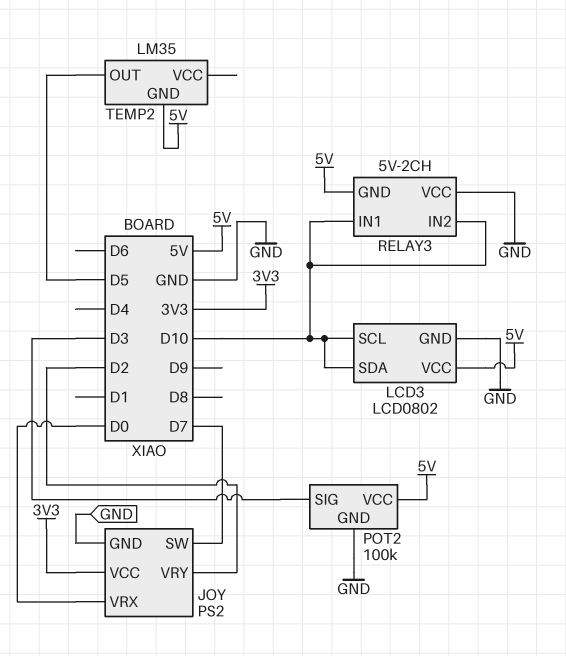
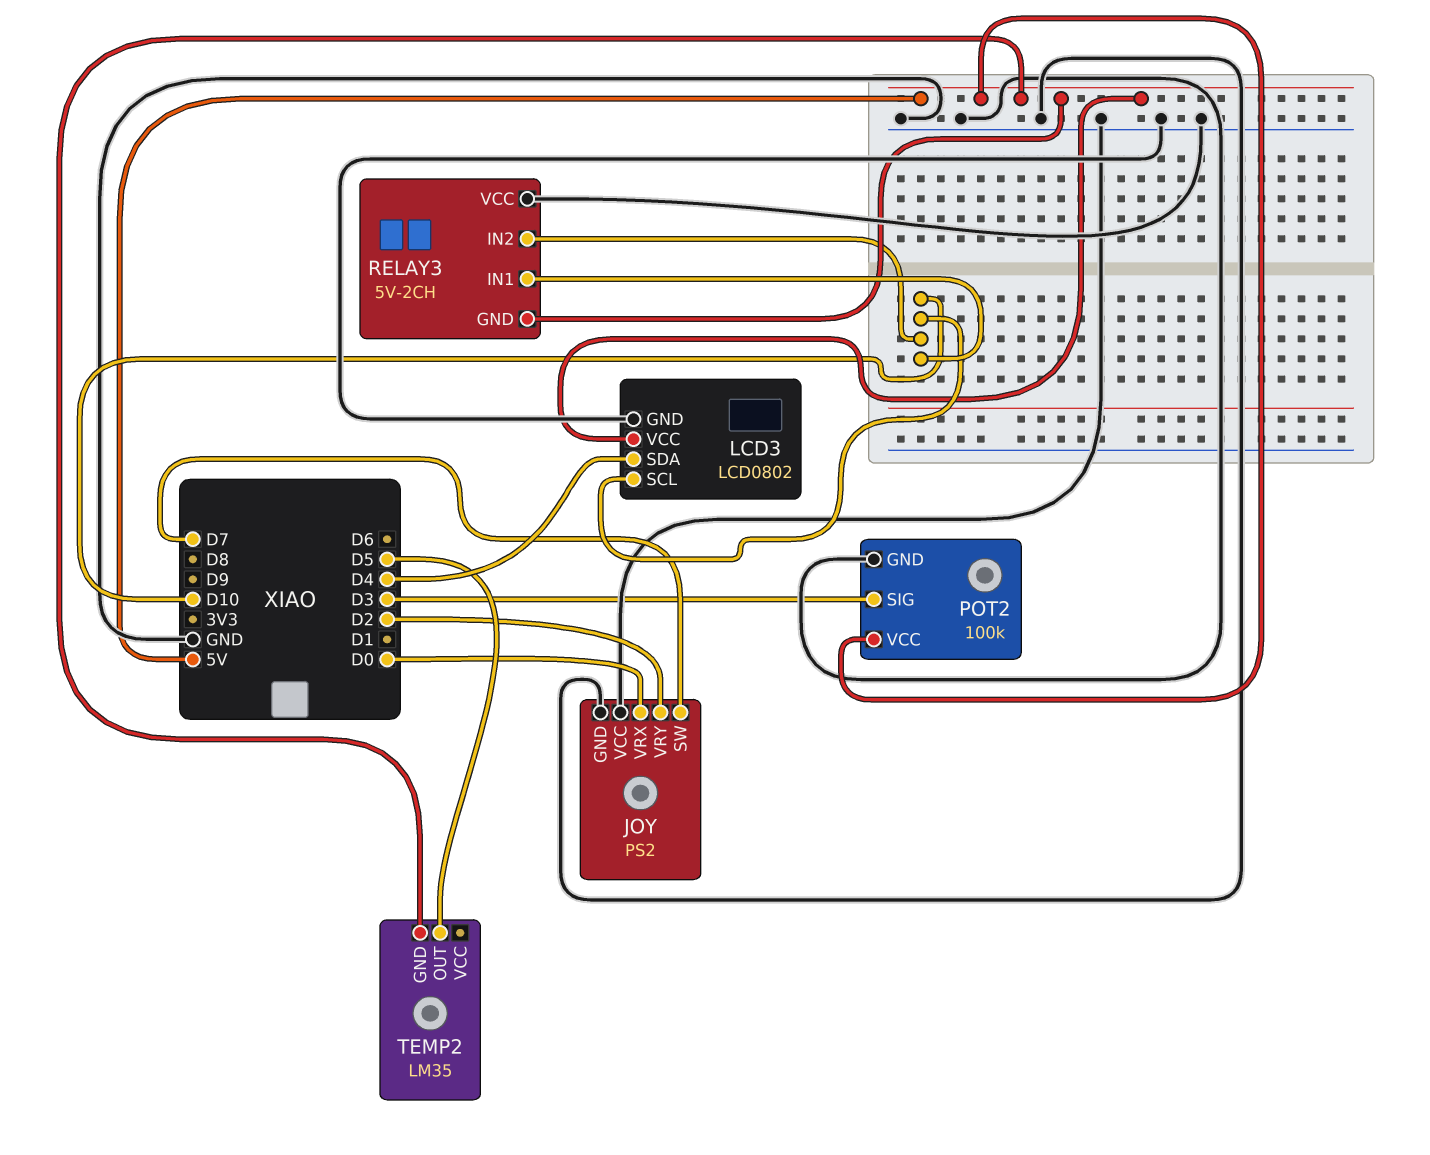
JOY pin VCC: 3V3 -> GND
LCD3 pin SDA: D10 -> D4

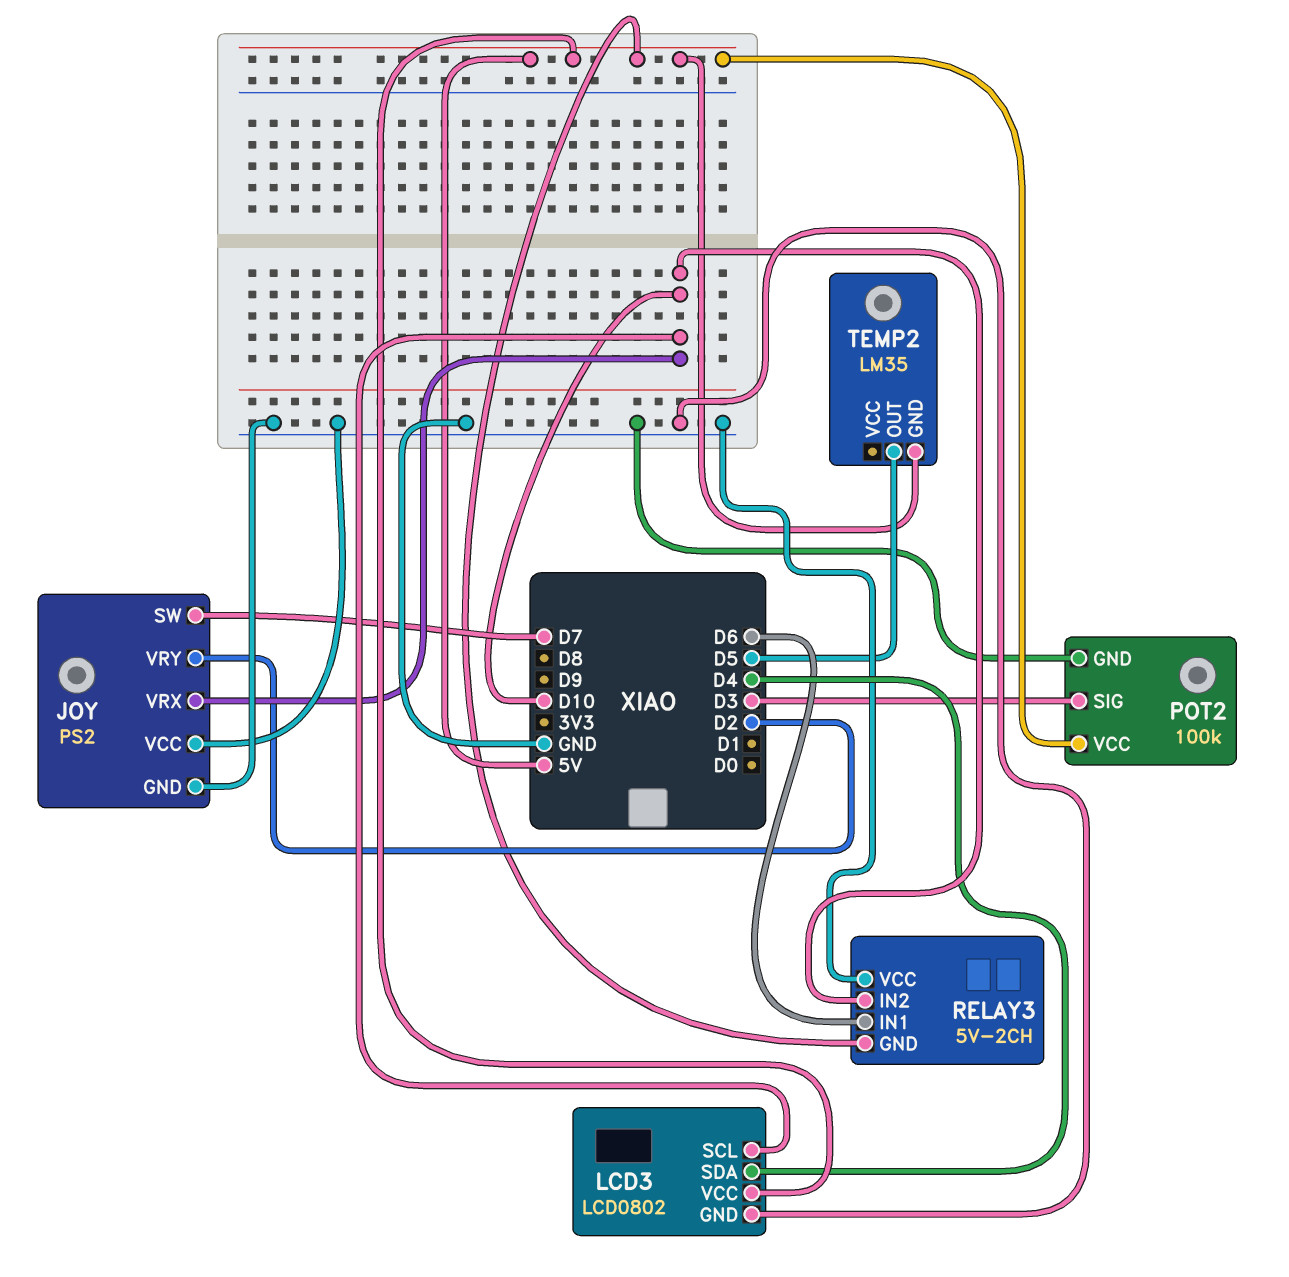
JOY pin VRX: D0 -> D10
RELAY3 pin IN1: D10 -> D6

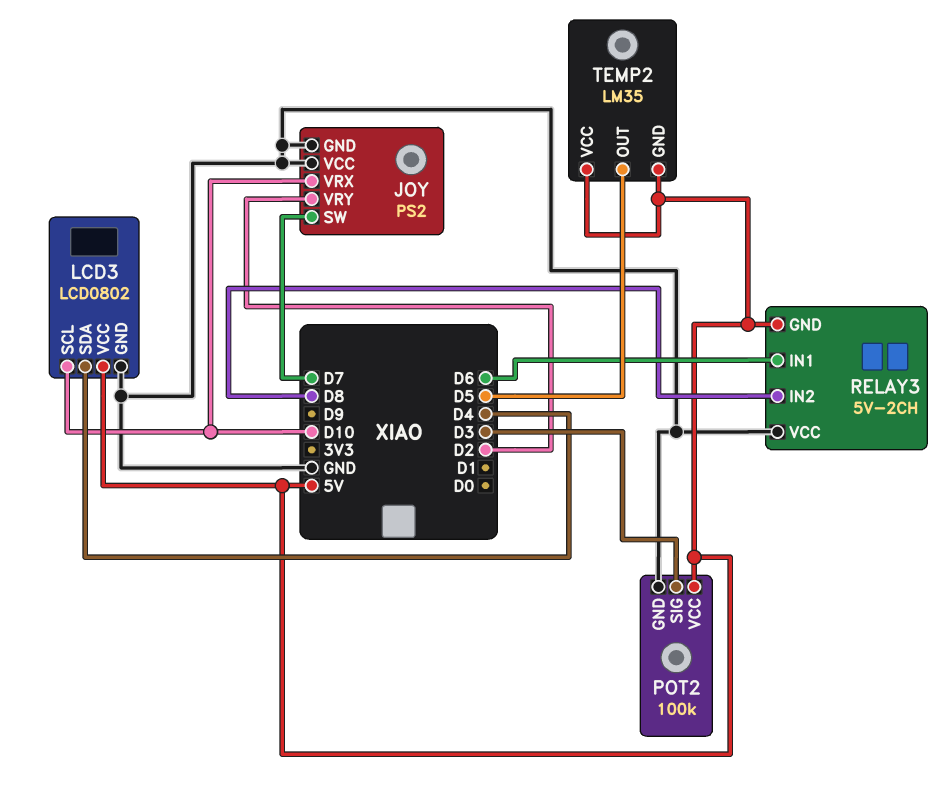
RELAY3 pin IN2: D10 -> D8
TEMP2 pin VCC: none -> 5V

